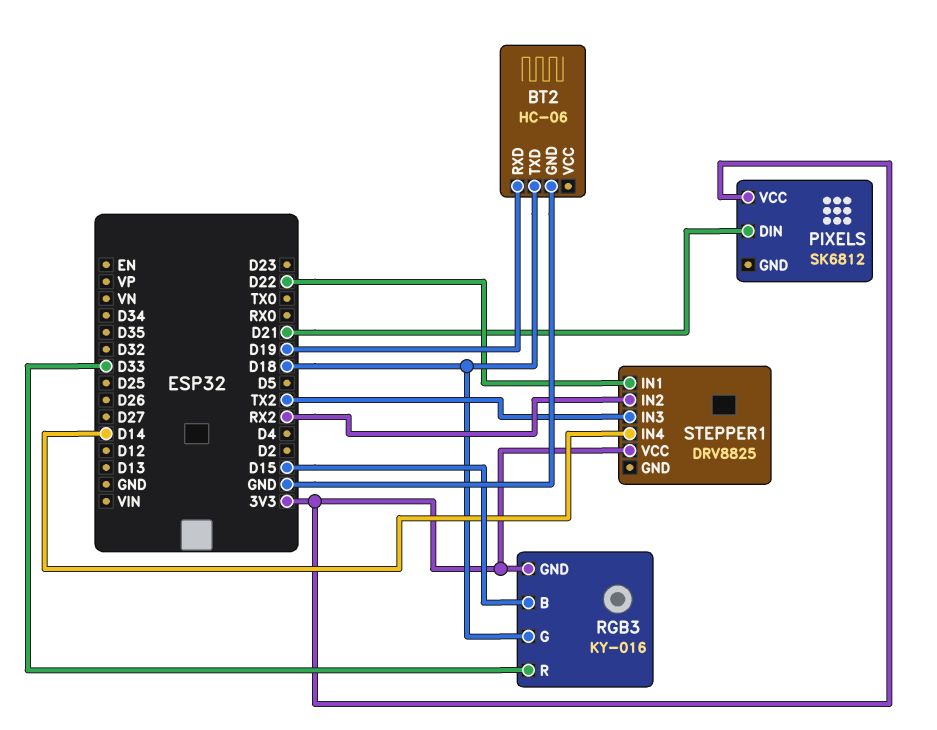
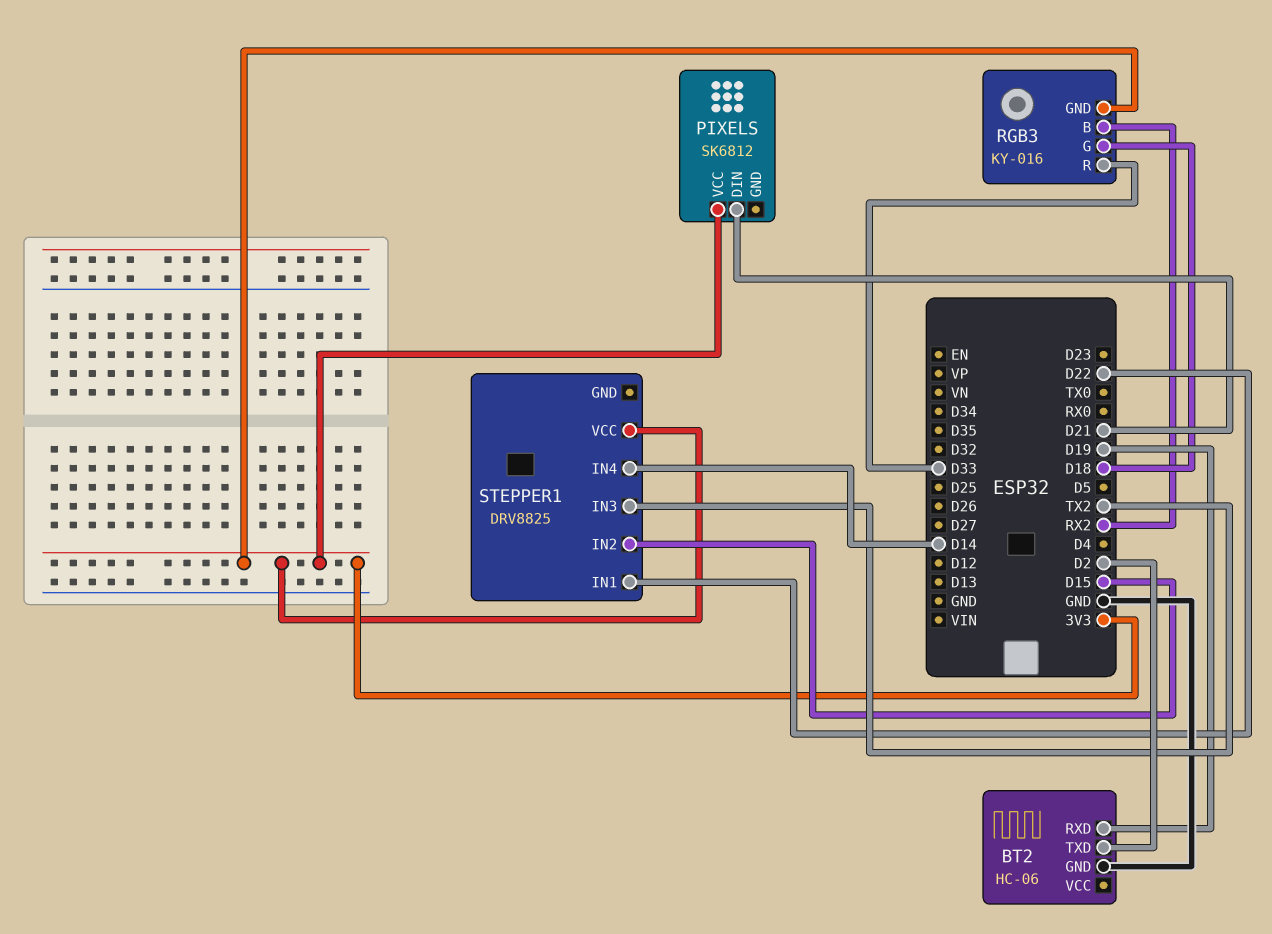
BT2 pin TXD: D18 -> D2
RGB3 pin B: D15 -> RX2
STEPPER1 pin IN2: RX2 -> D15

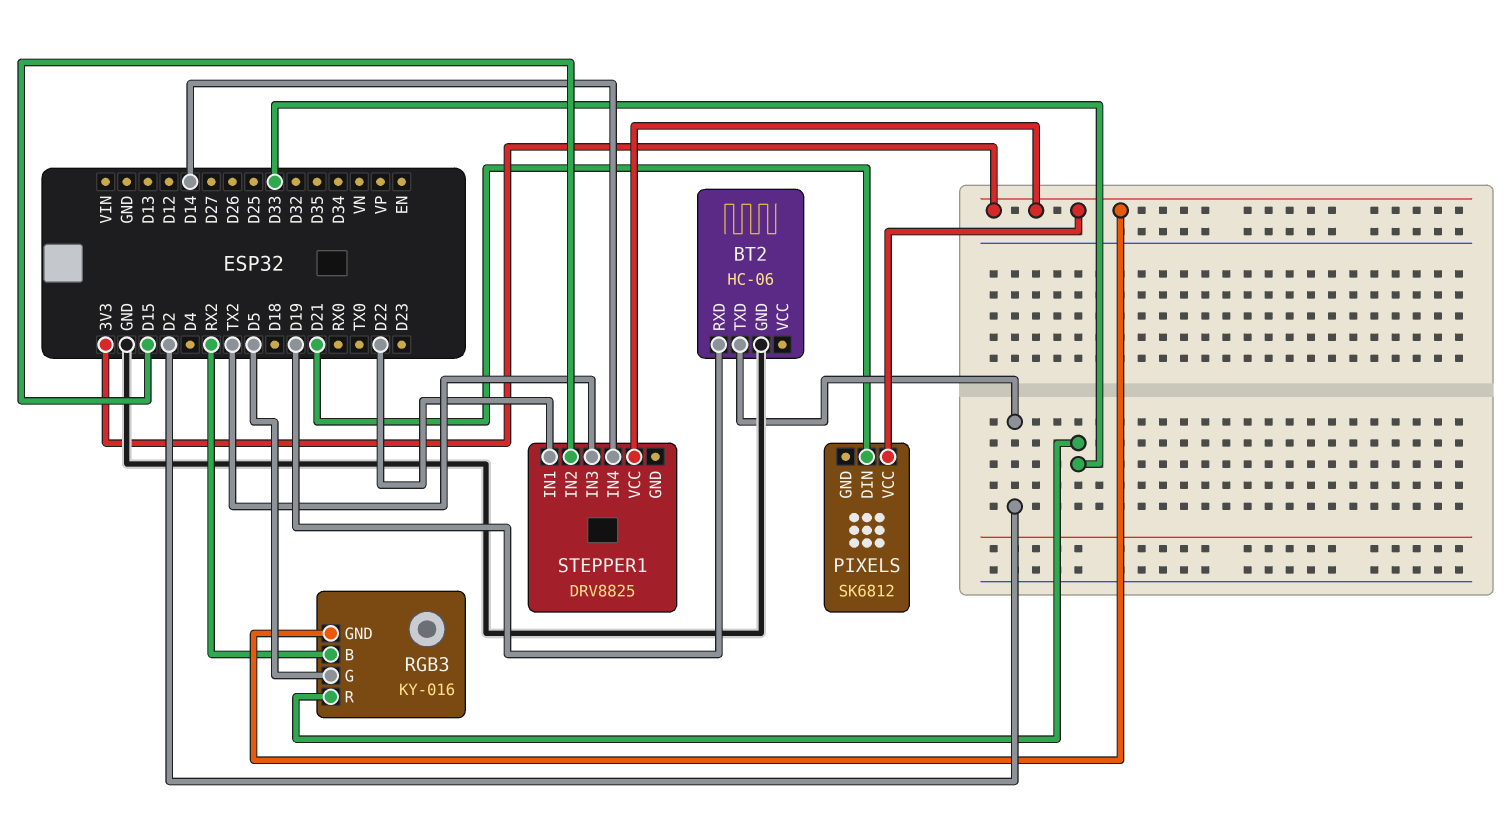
RGB3 pin G: D18 -> D5

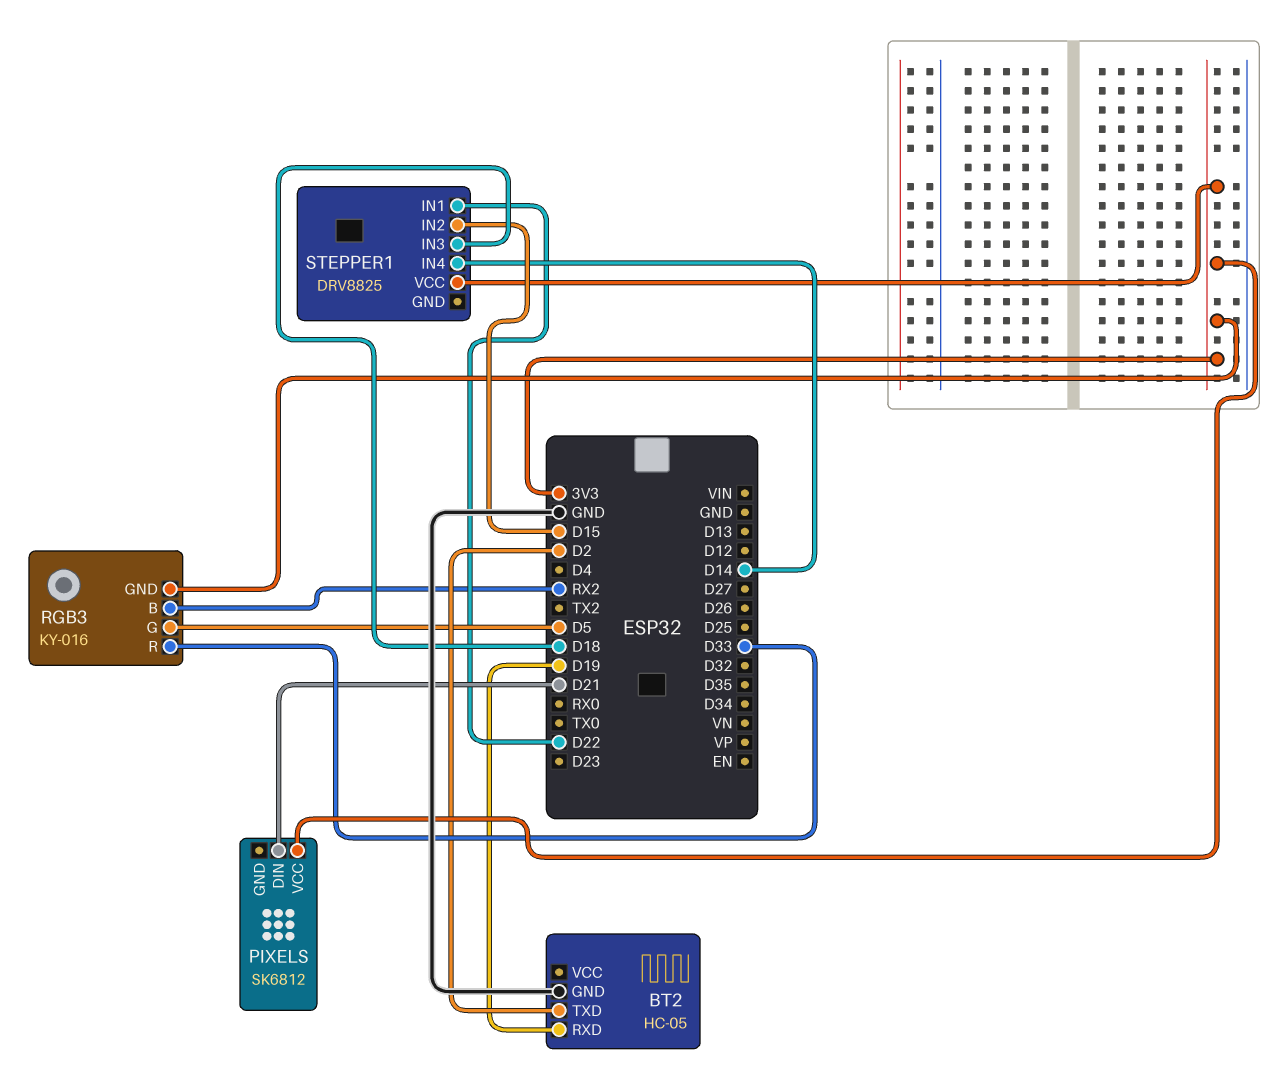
BT2: HC-06 -> HC-05
STEPPER1 pin IN3: TX2 -> D18

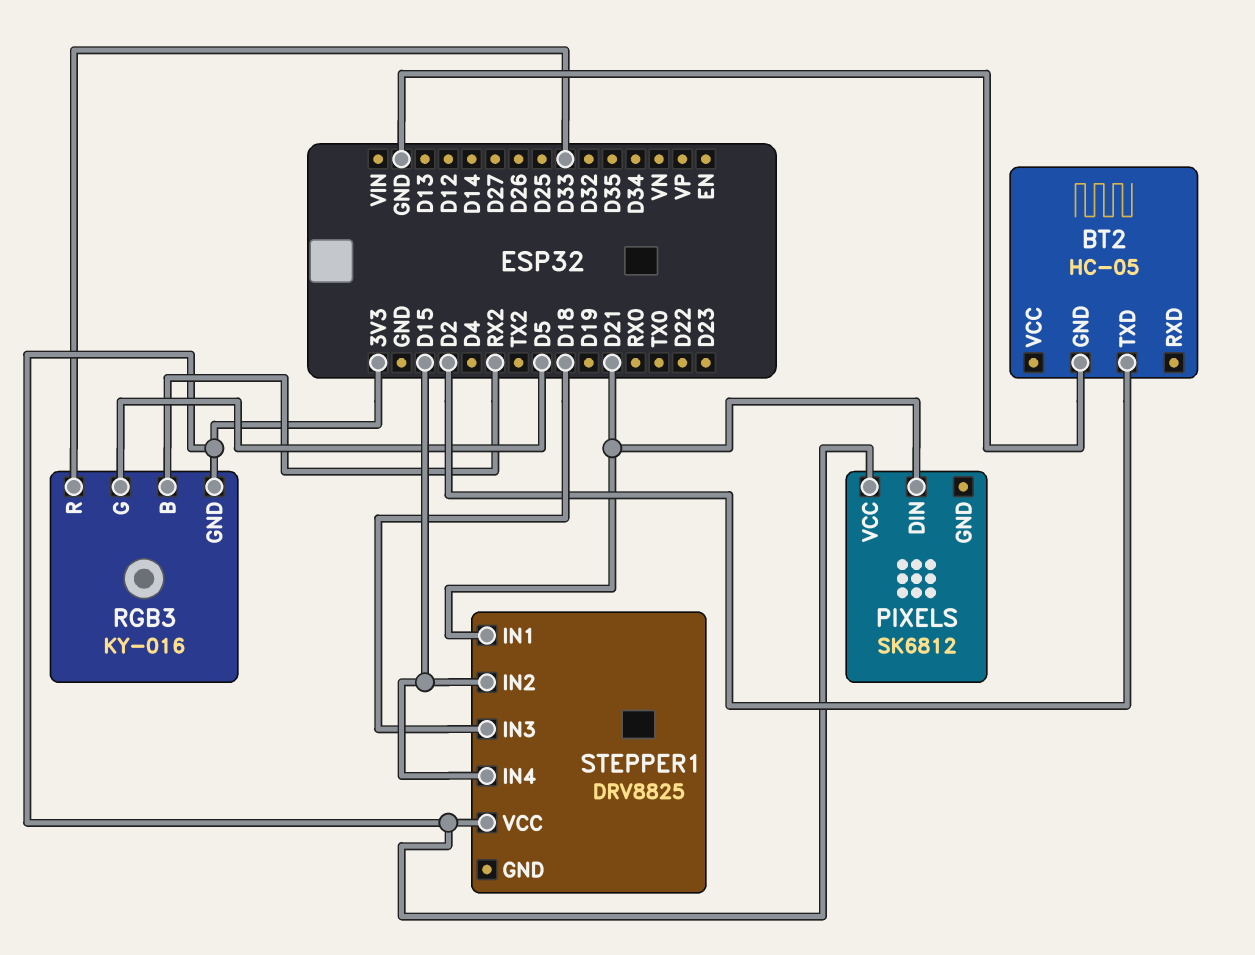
BT2 pin RXD: D19 -> none
STEPPER1 pin IN1: D22 -> D21
STEPPER1 pin IN4: D14 -> D15

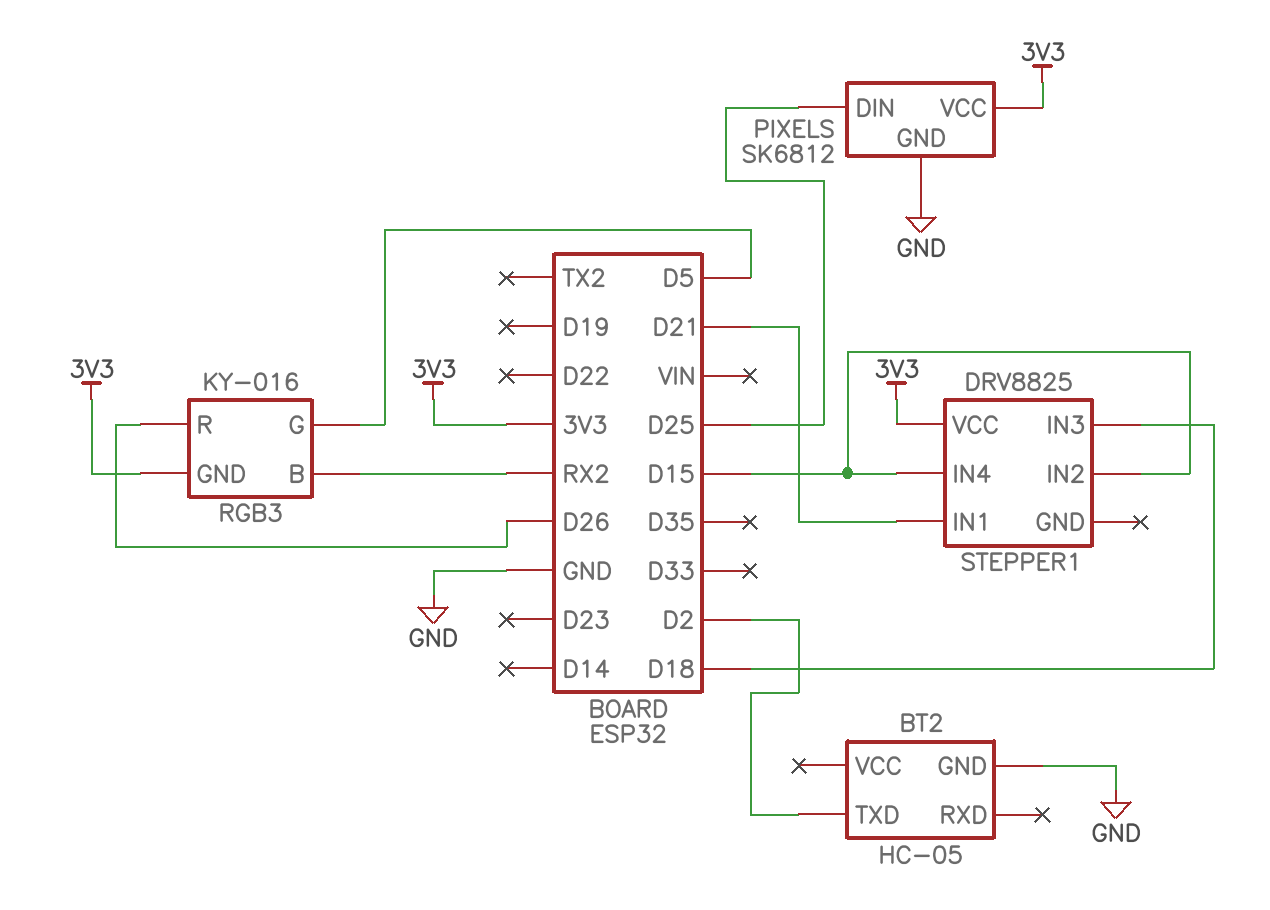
PIXELS pin DIN: D21 -> D25
PIXELS pin GND: none -> GND
RGB3 pin R: D33 -> D26

